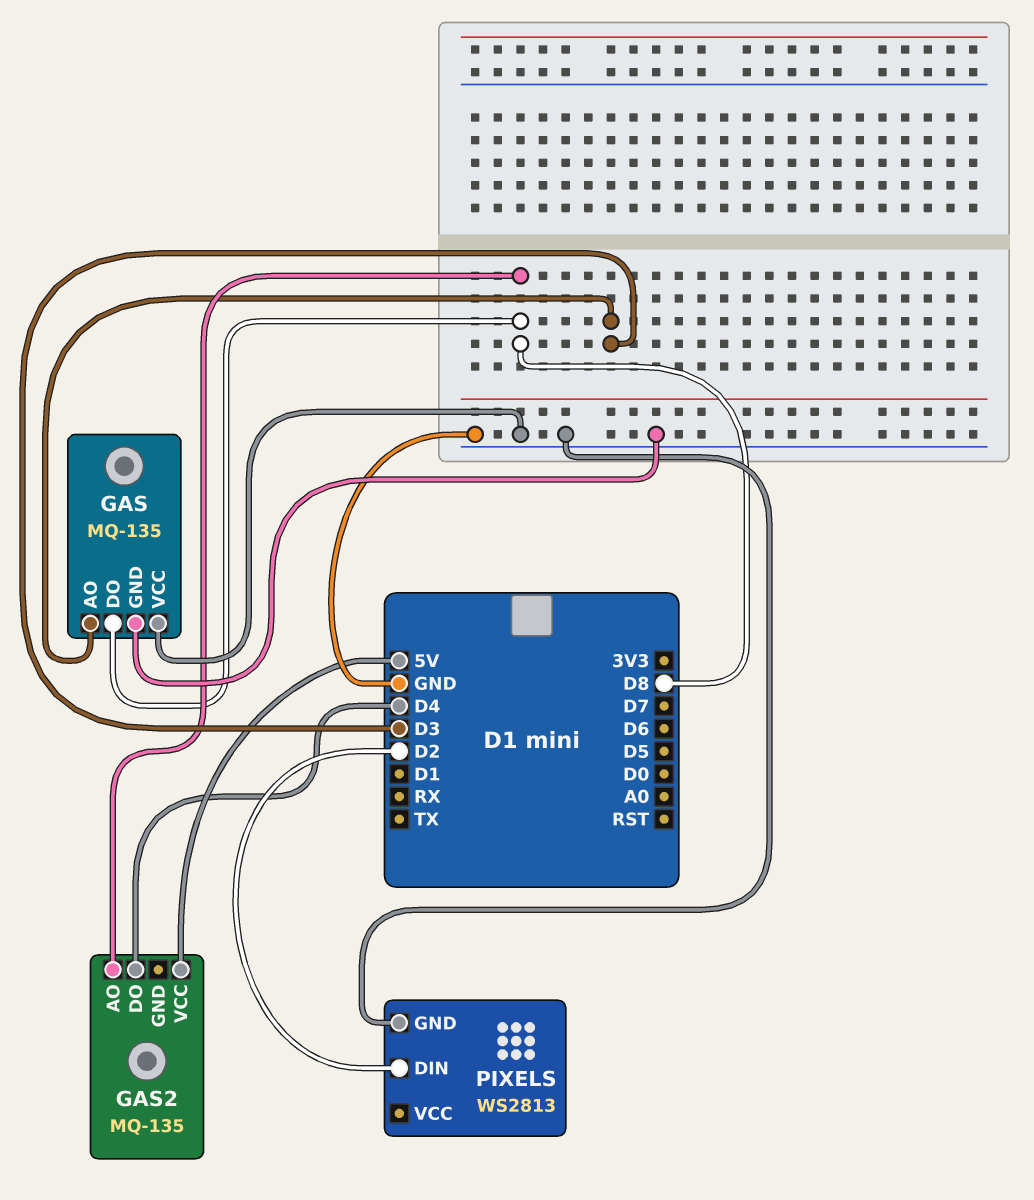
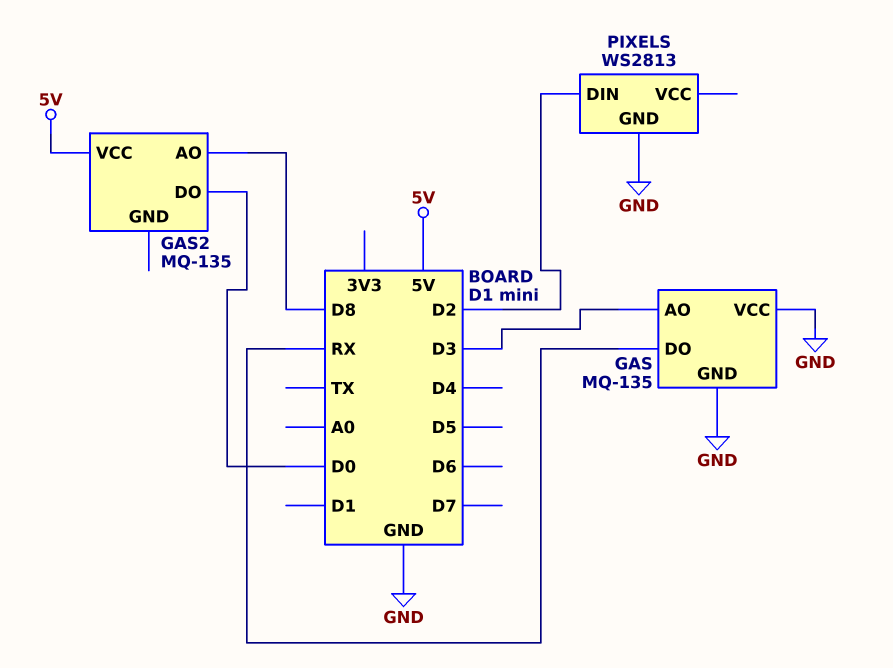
GAS pin DO: D8 -> RX
GAS2 pin DO: D4 -> D0

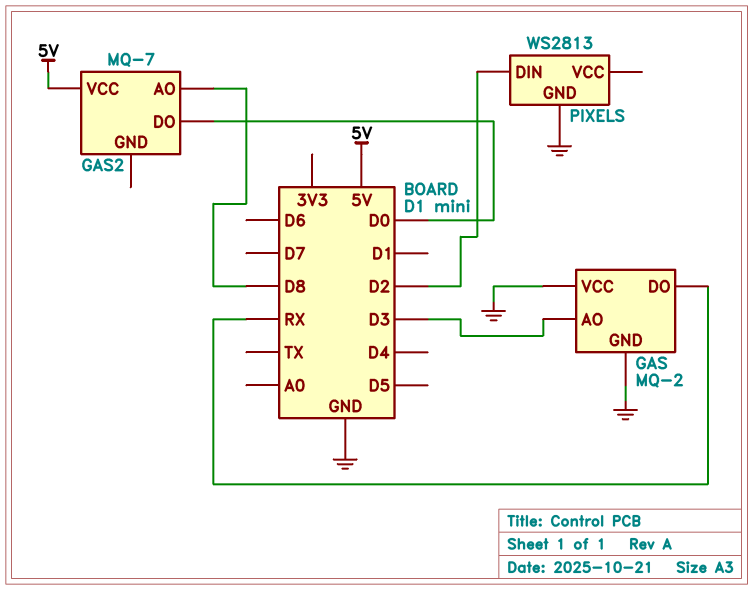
GAS: MQ-135 -> MQ-2
GAS2: MQ-135 -> MQ-7

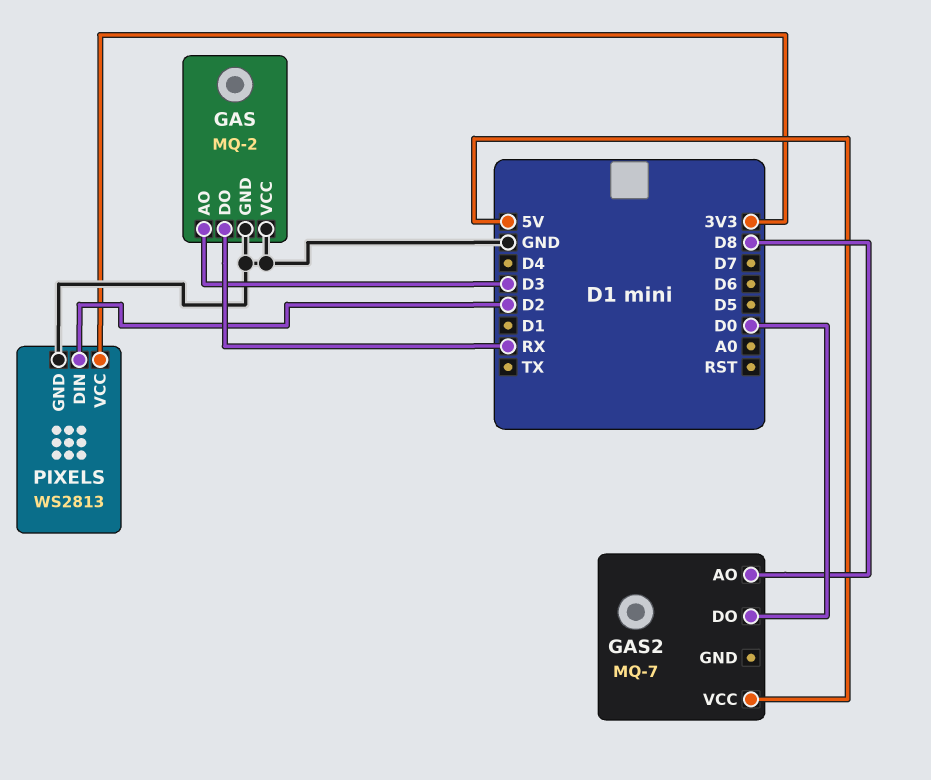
PIXELS pin VCC: none -> 3V3

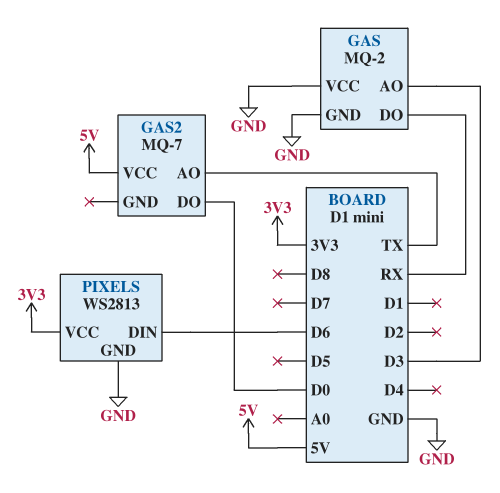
GAS2 pin AO: D8 -> TX
PIXELS pin DIN: D2 -> D6

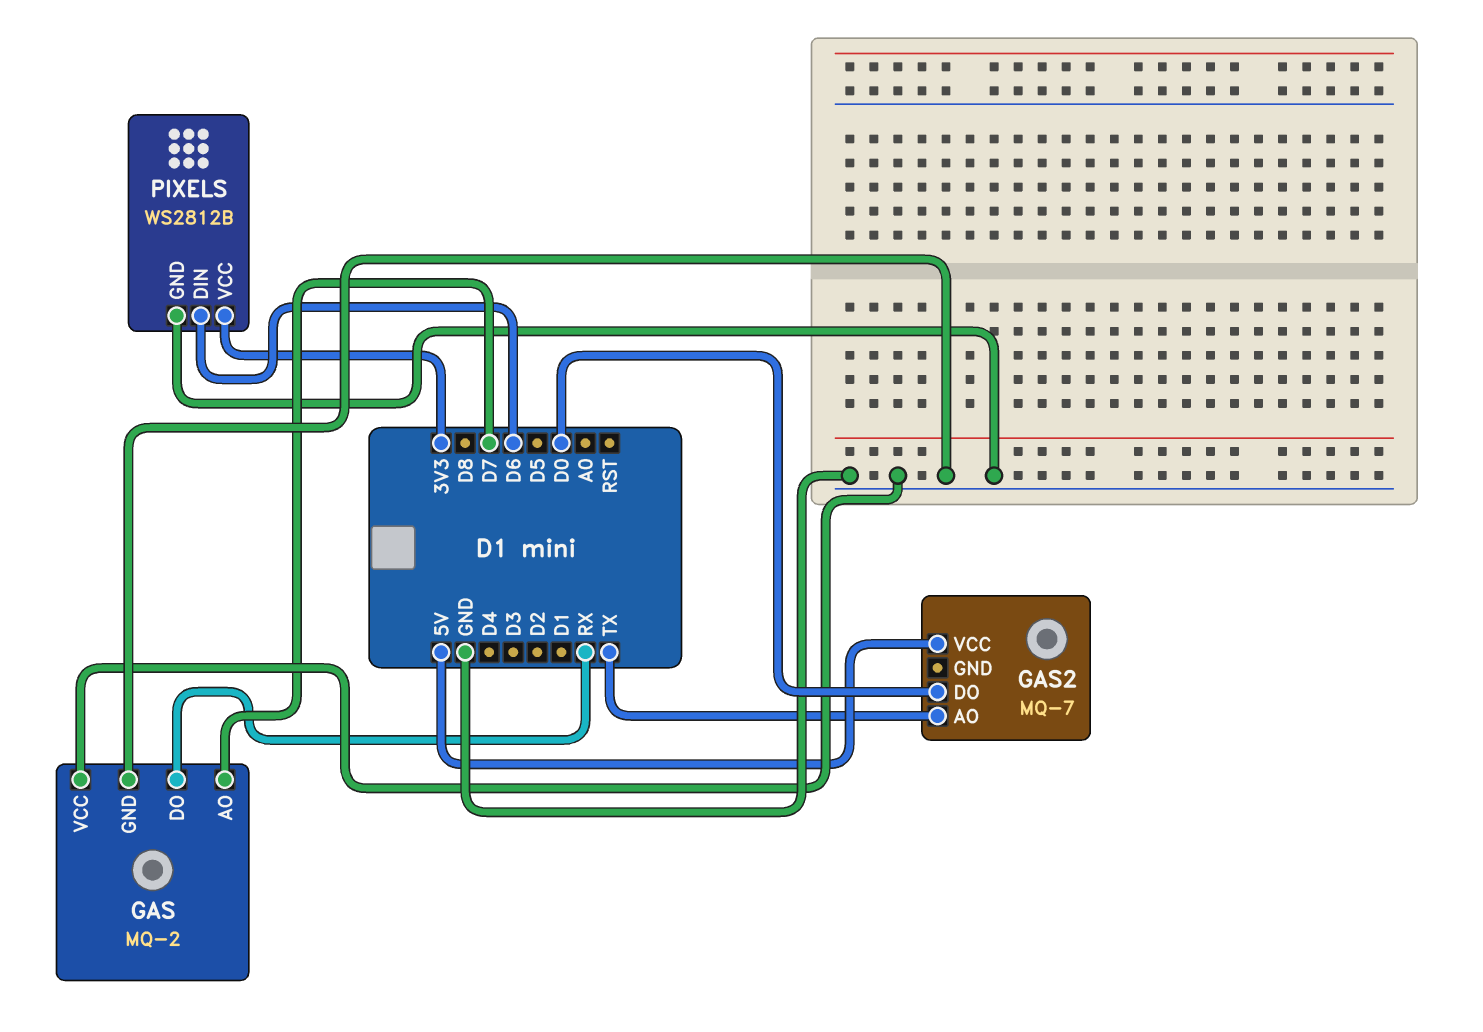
GAS pin AO: D3 -> D7
PIXELS: WS2813 -> WS2812B

